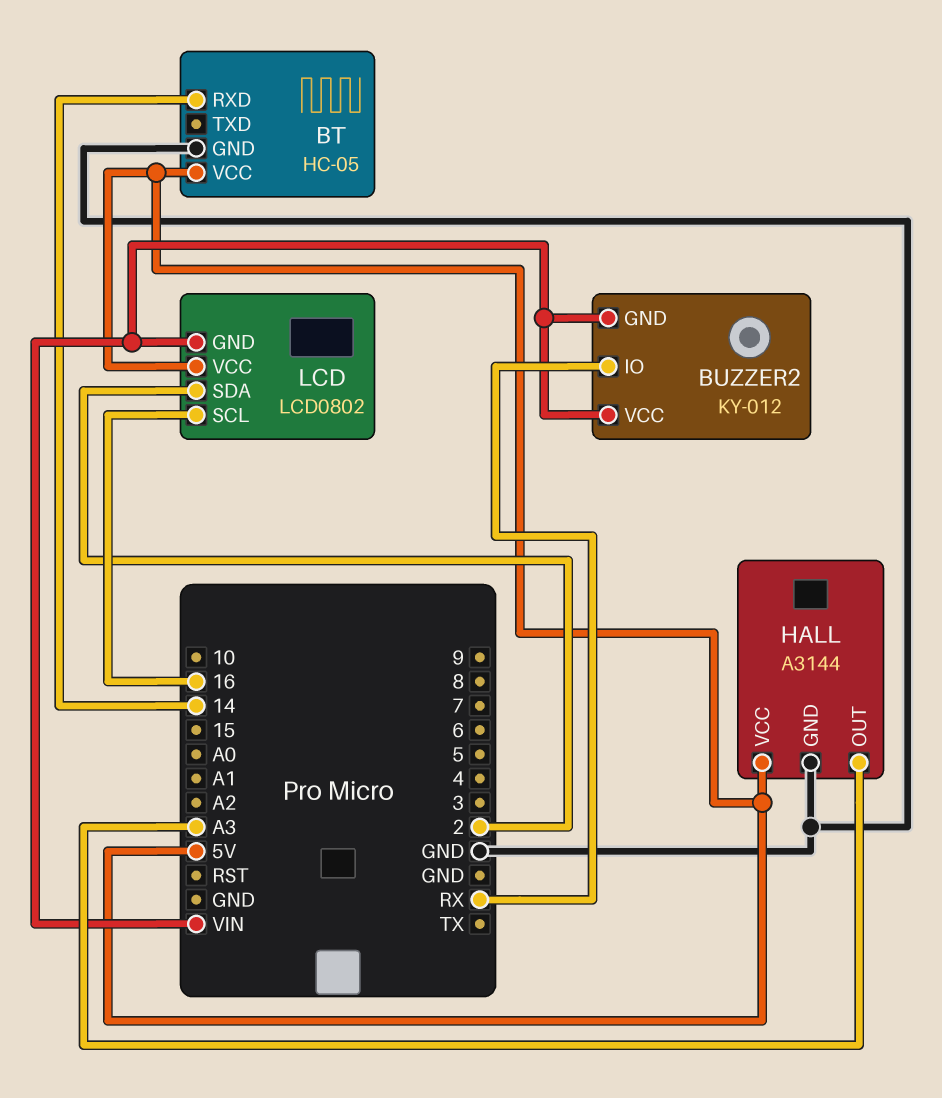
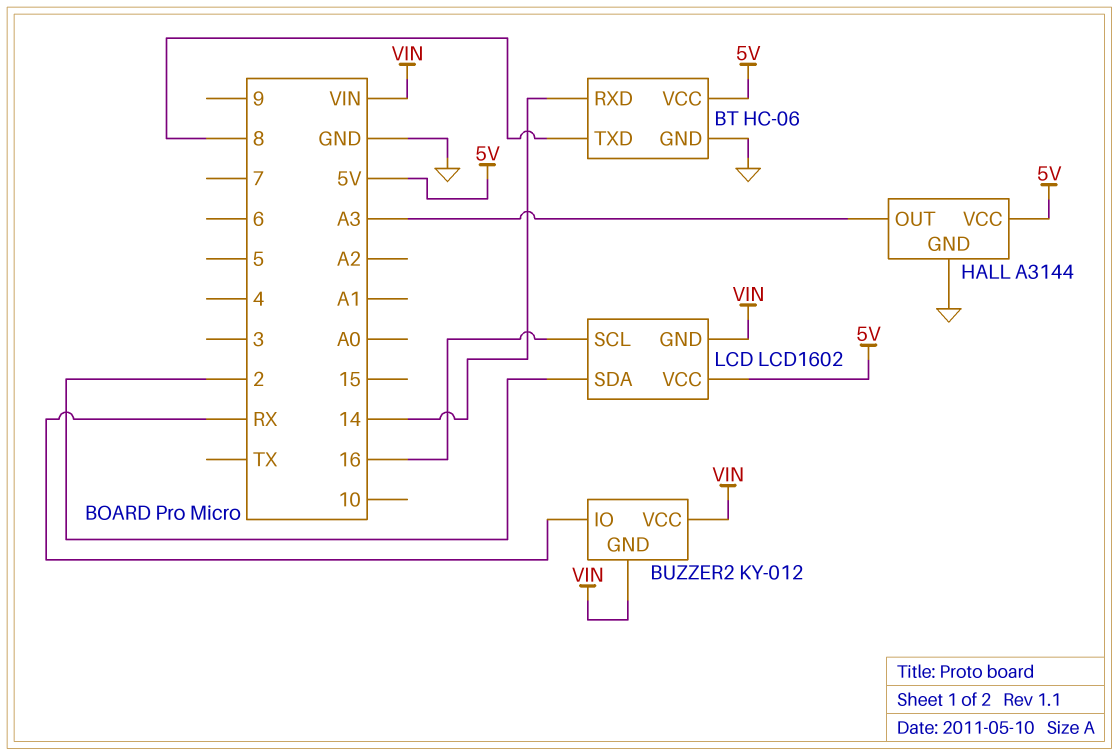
BT: HC-05 -> HC-06
BT pin TXD: none -> 8
LCD: LCD0802 -> LCD1602

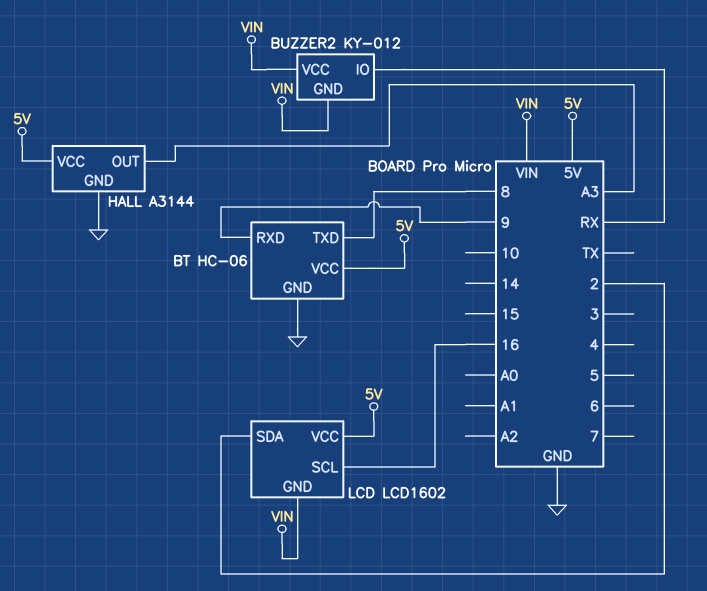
BT pin RXD: 14 -> 9

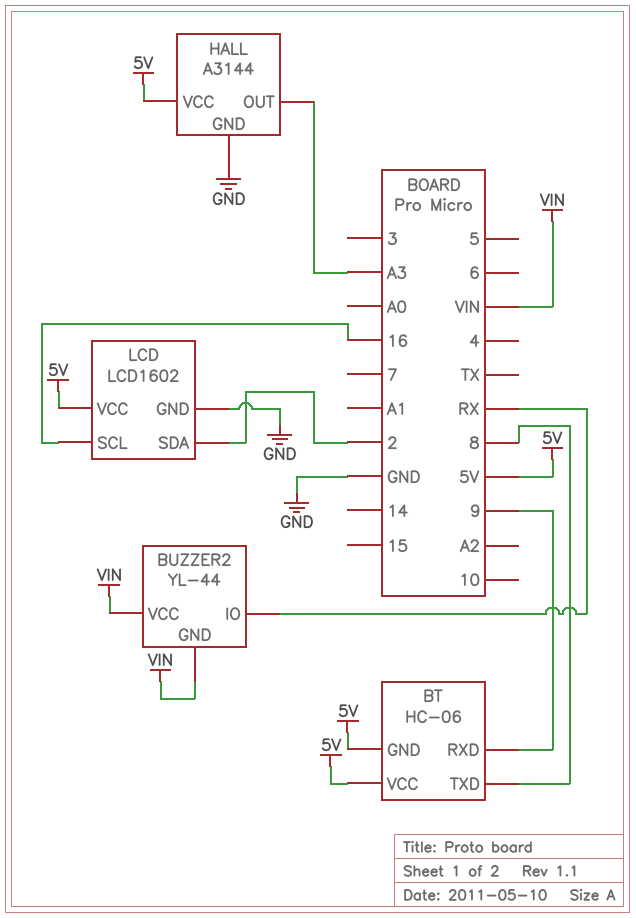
BT pin GND: GND -> 5V
BUZZER2: KY-012 -> YL-44
LCD pin GND: VIN -> GND

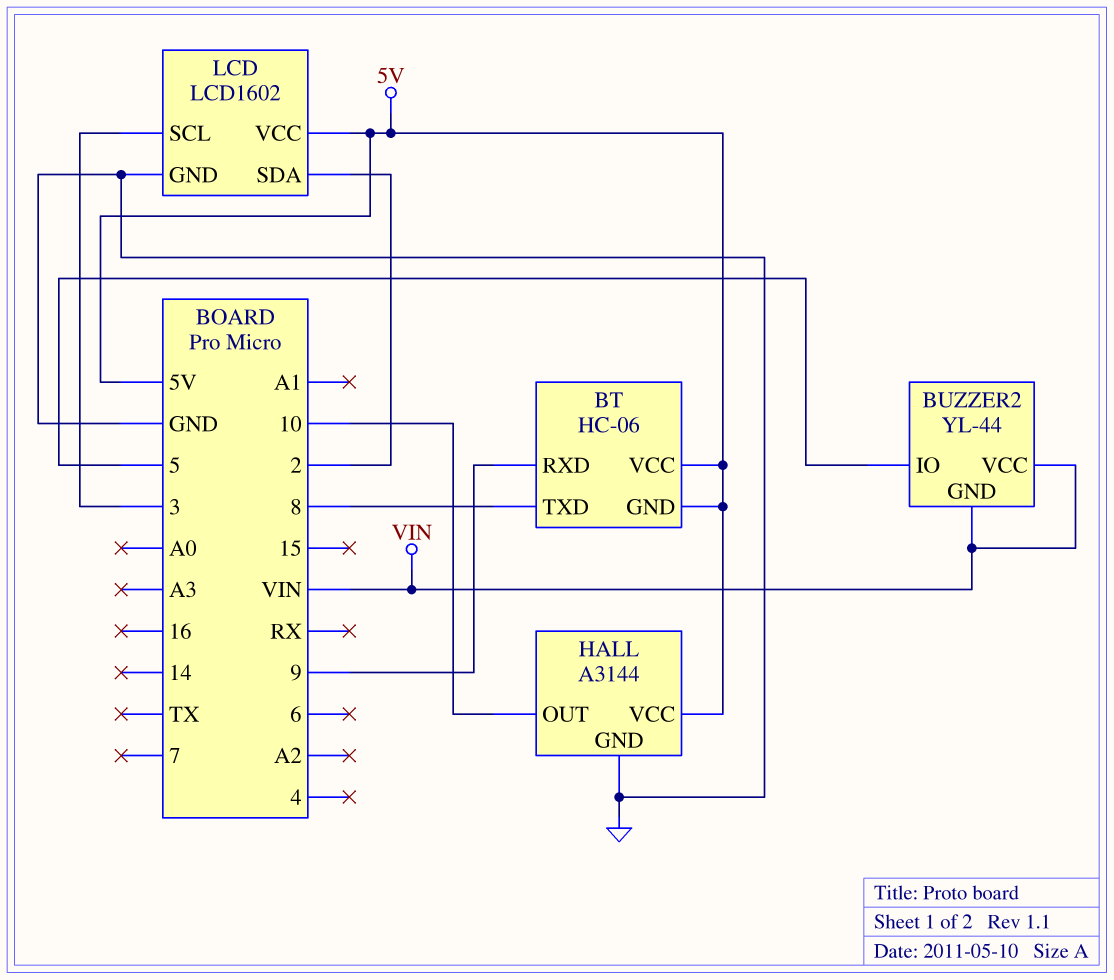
BUZZER2 pin IO: RX -> 5
HALL pin OUT: A3 -> 10
LCD pin SCL: 16 -> 3

